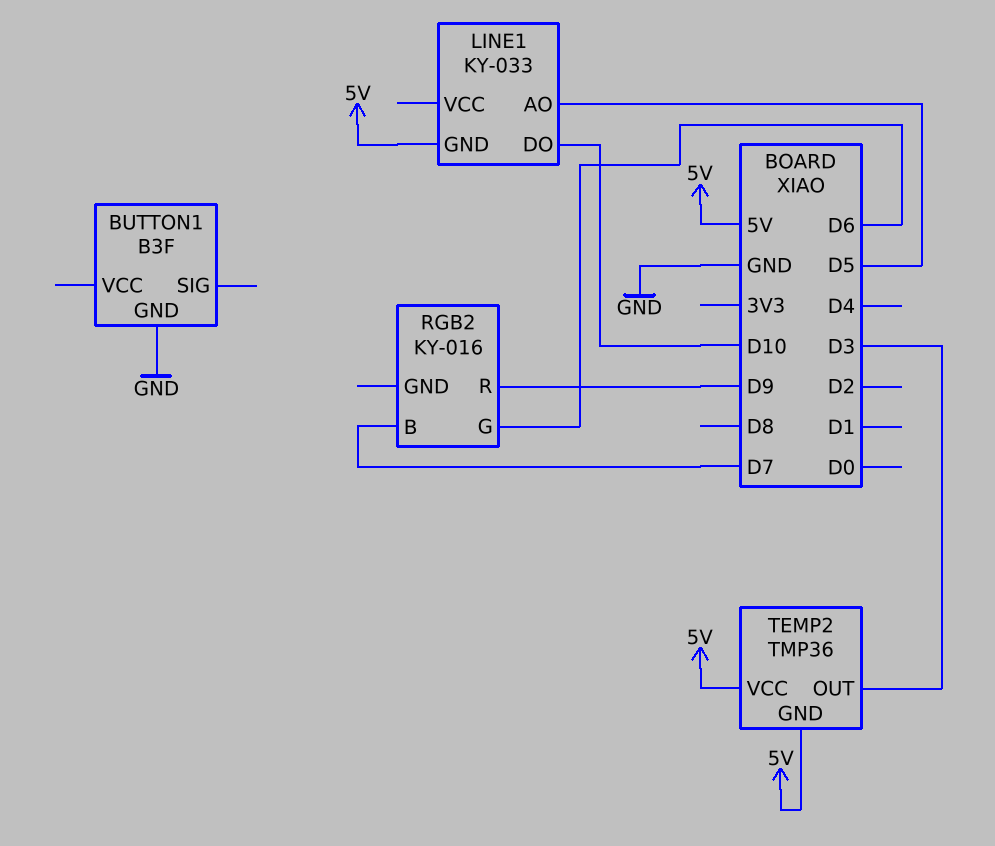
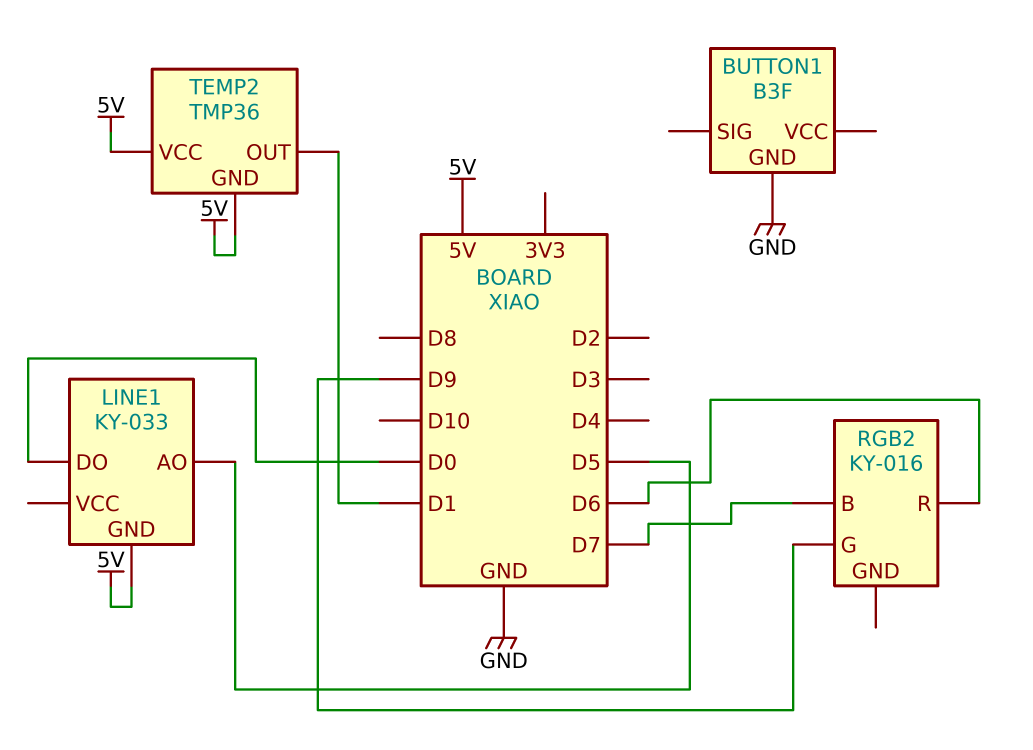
LINE1 pin DO: D10 -> D0
RGB2 pin G: D6 -> D9
RGB2 pin R: D9 -> D6
TEMP2 pin OUT: D3 -> D1

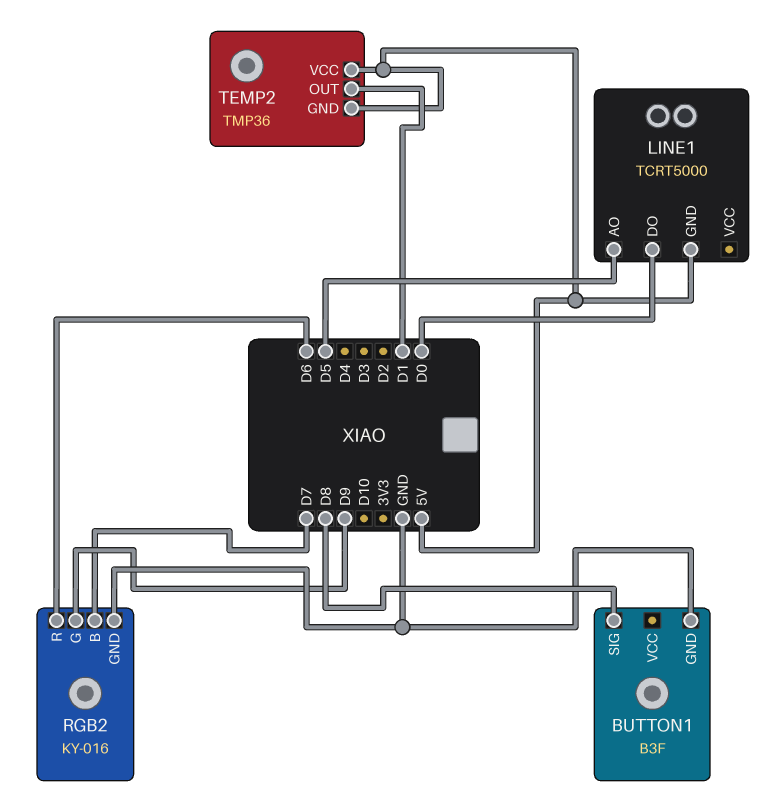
BUTTON1 pin SIG: none -> D8
LINE1: KY-033 -> TCRT5000
RGB2 pin GND: none -> GND

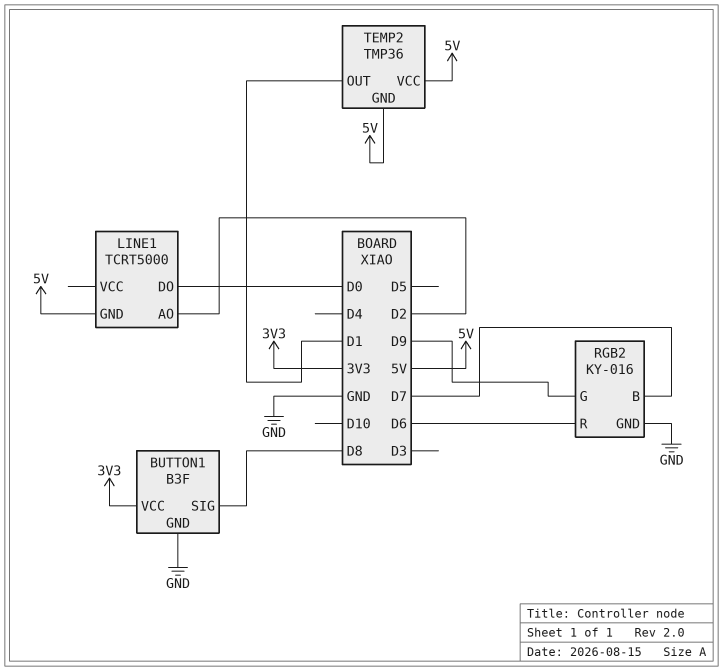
BUTTON1 pin VCC: none -> 3V3
LINE1 pin AO: D5 -> D2

